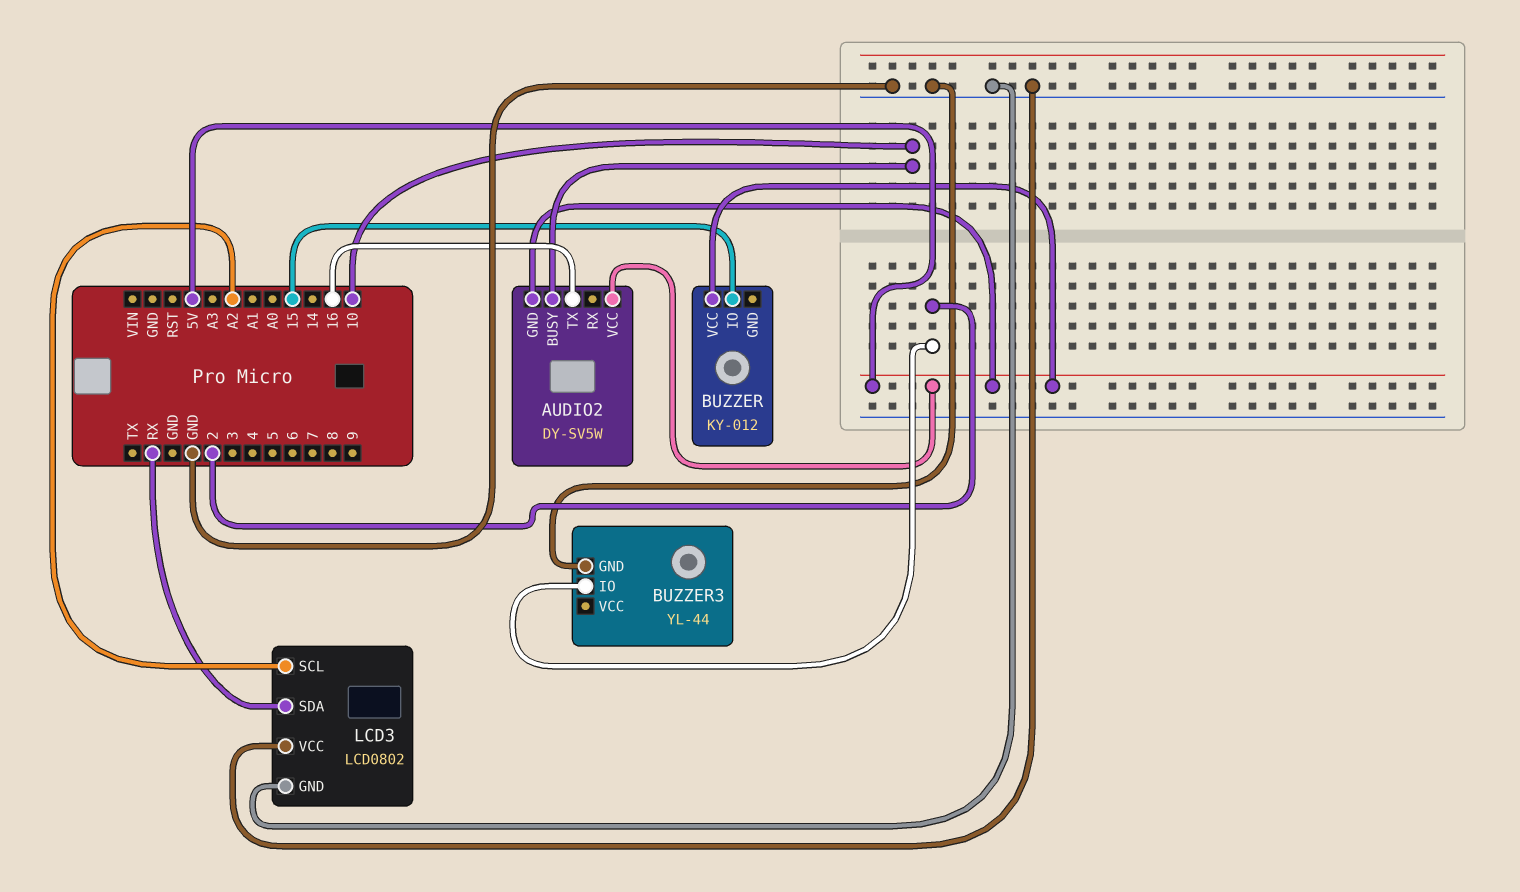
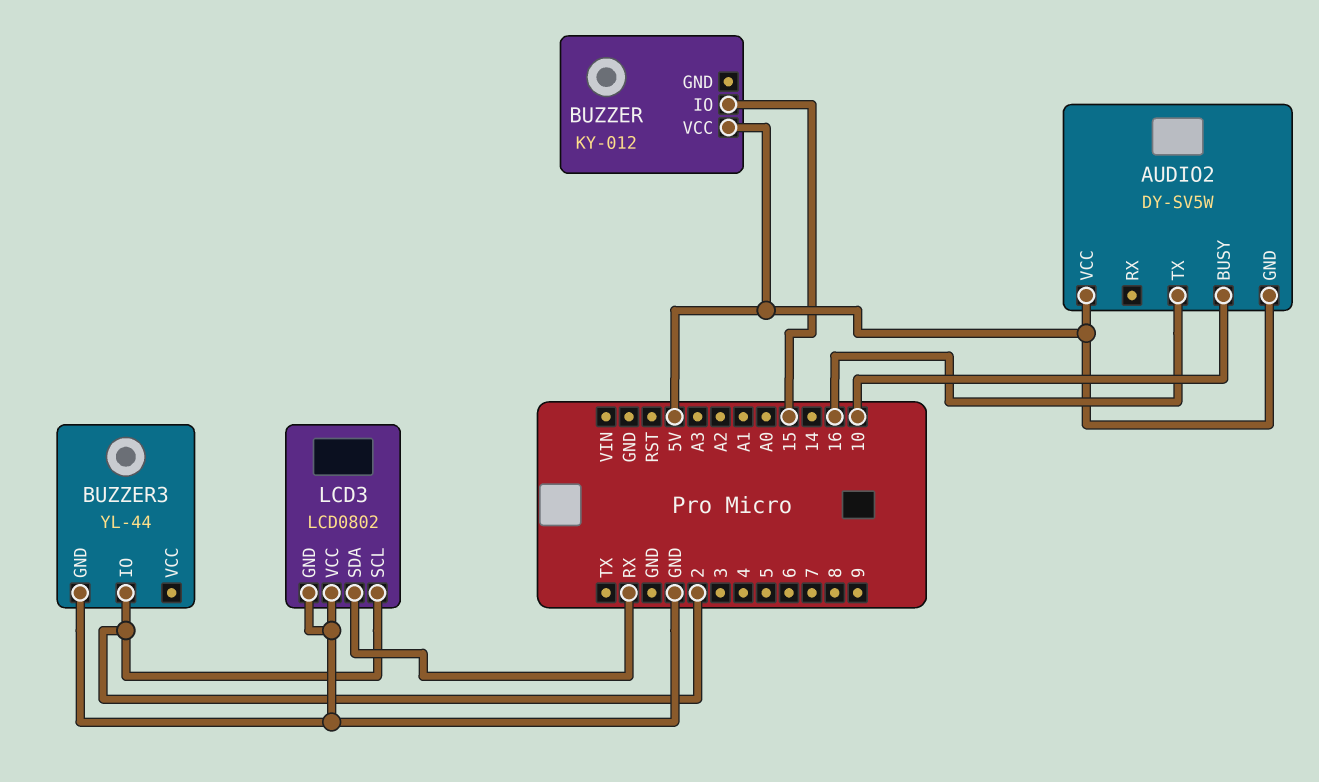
LCD3 pin SCL: A2 -> 2

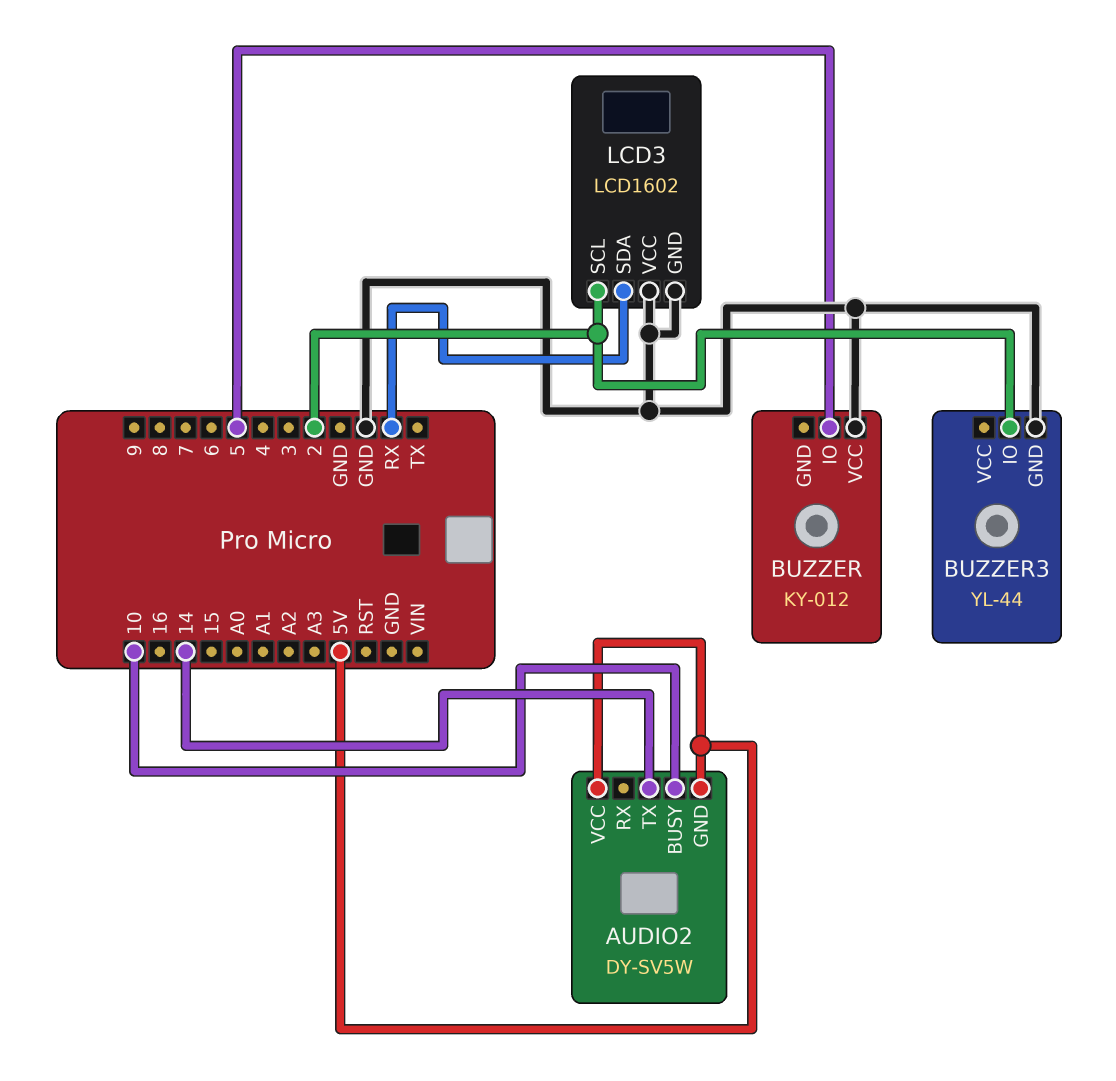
AUDIO2 pin TX: 16 -> 14
BUZZER pin IO: 15 -> 5
BUZZER pin VCC: 5V -> GND
LCD3: LCD0802 -> LCD1602

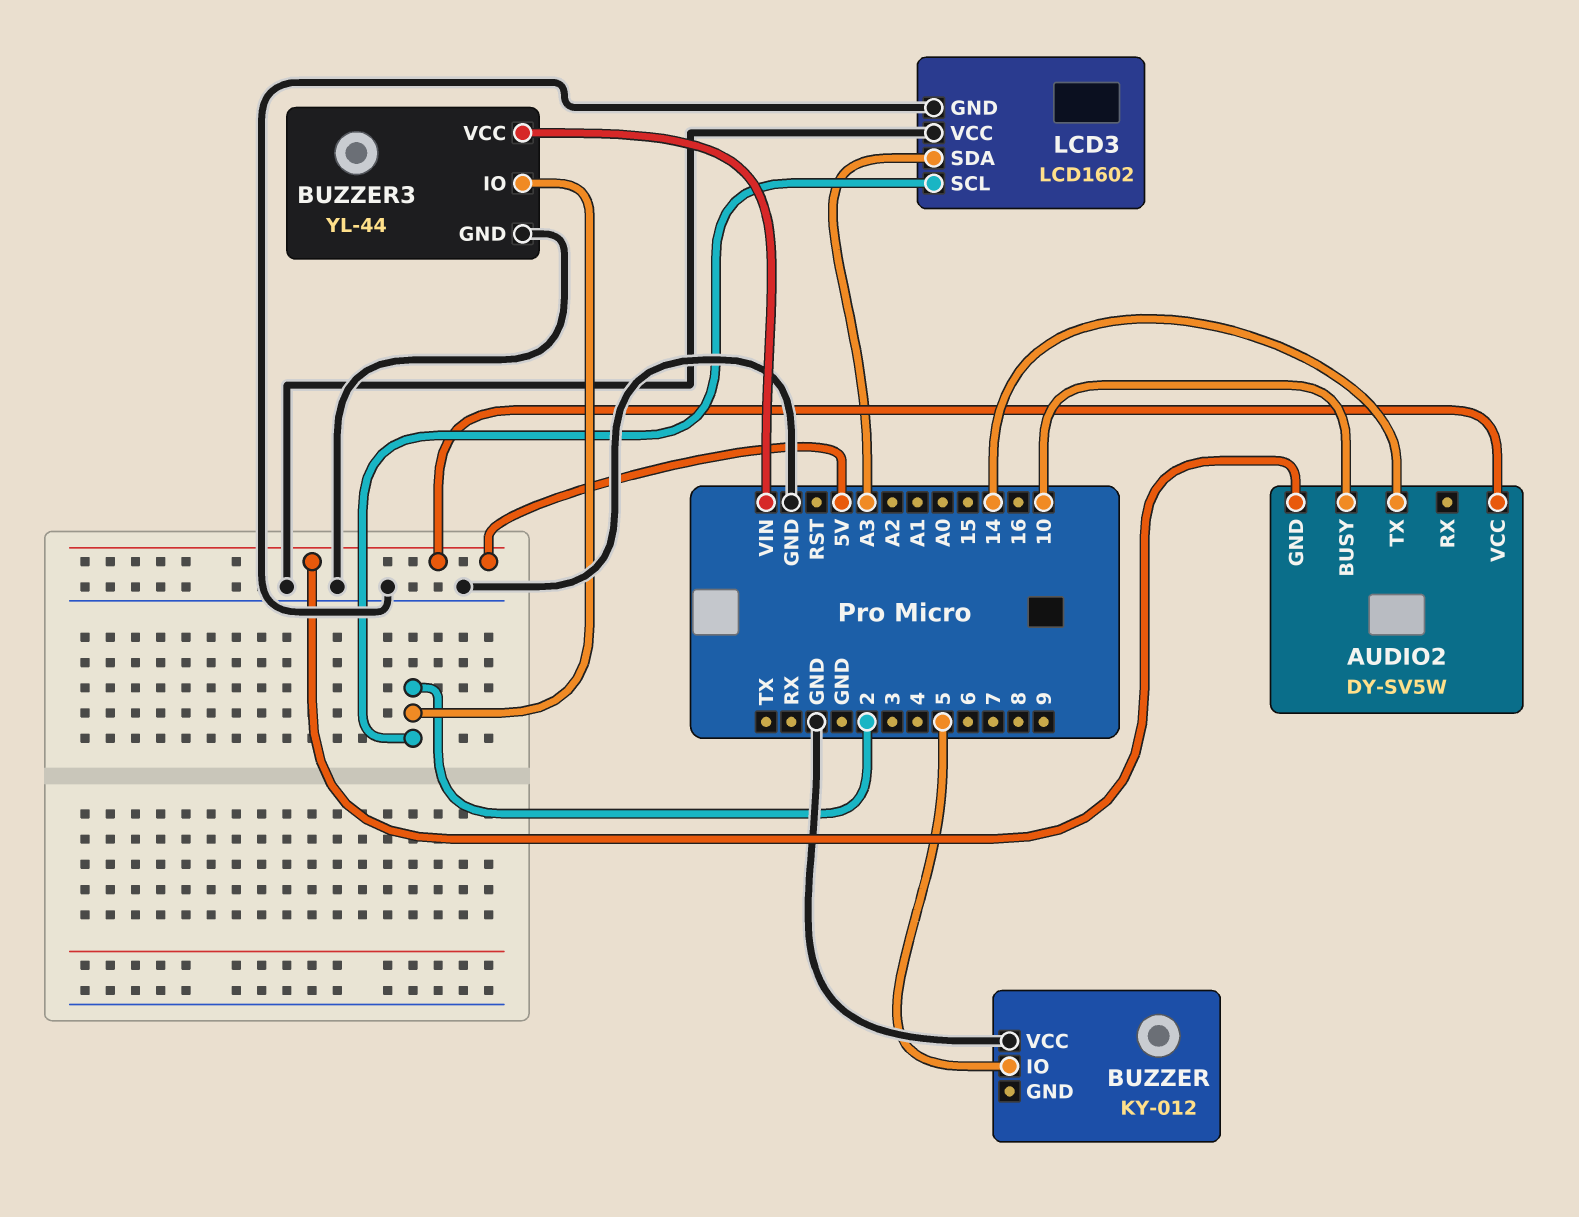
BUZZER3 pin VCC: none -> VIN
LCD3 pin SDA: RX -> A3

